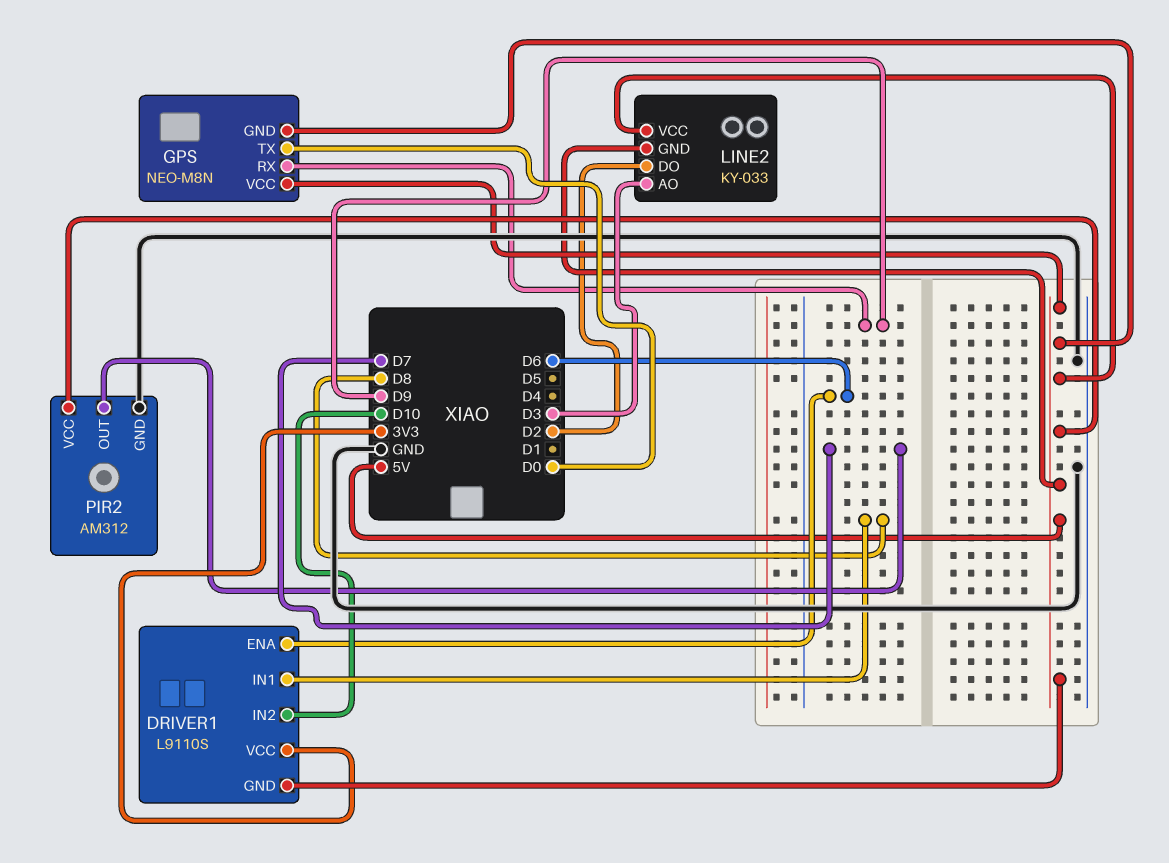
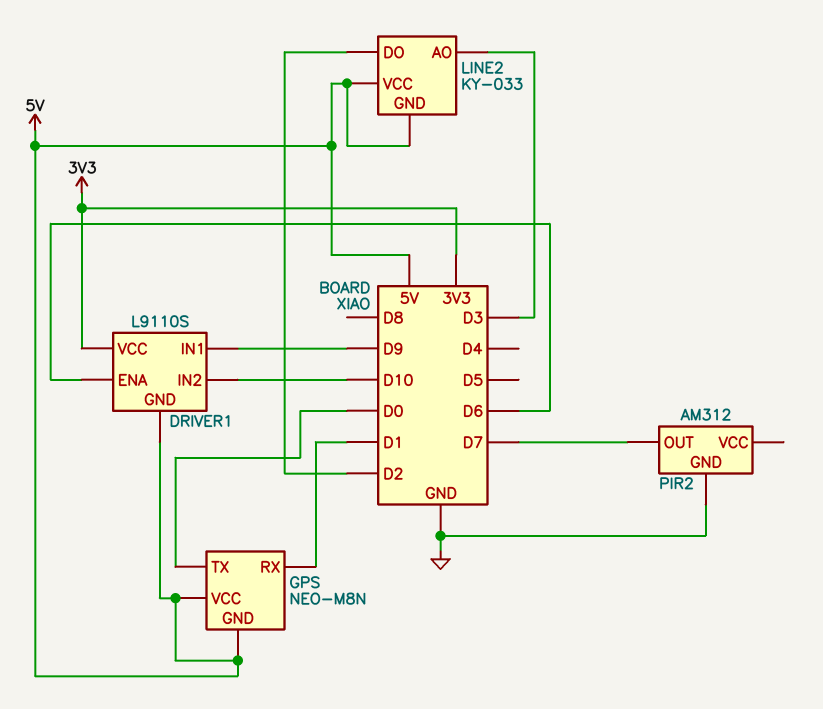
DRIVER1 pin IN1: D8 -> D9
GPS pin RX: D9 -> D1
PIR2 pin VCC: 5V -> none

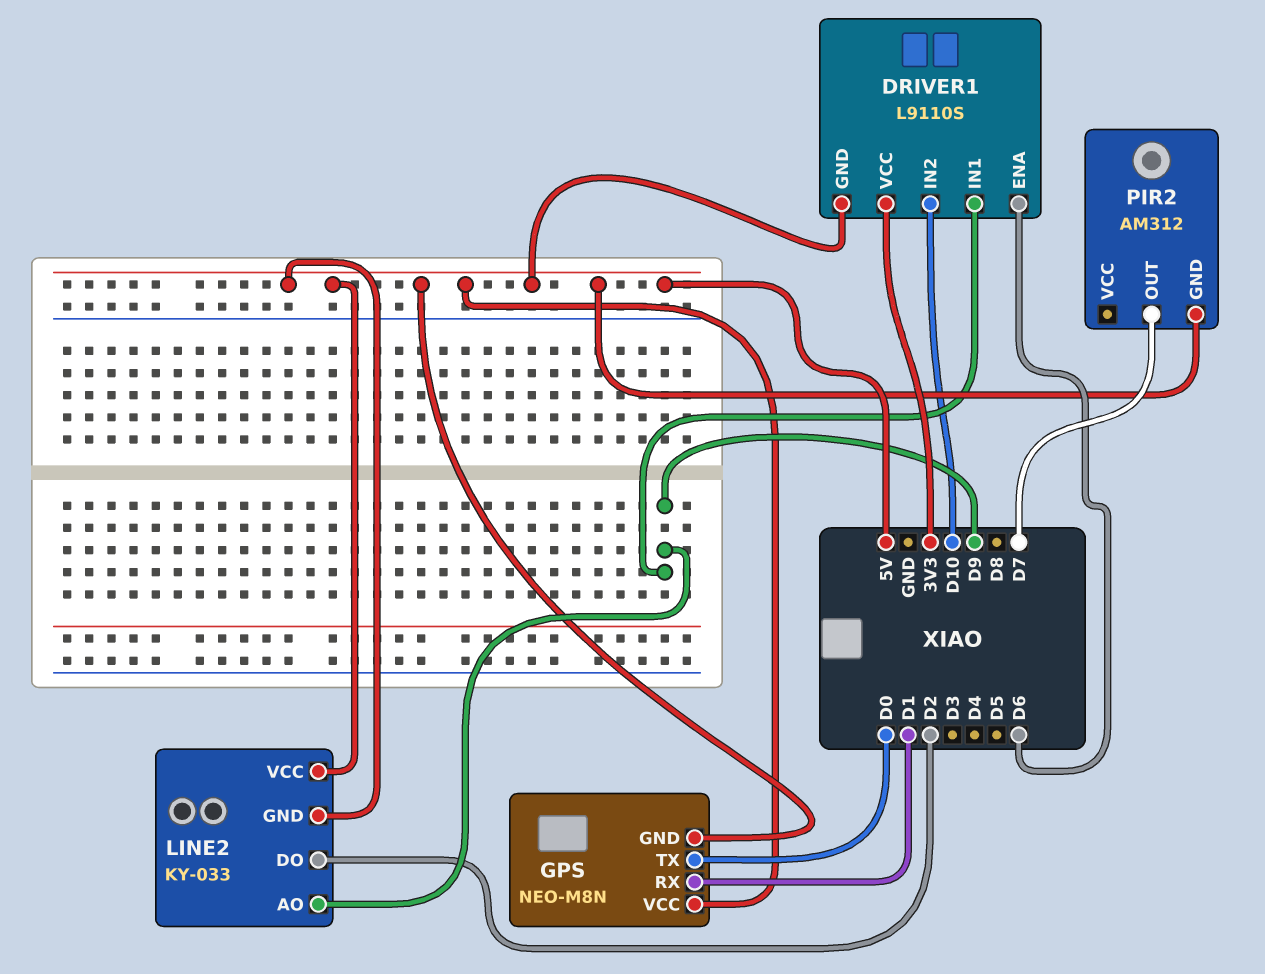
LINE2 pin AO: D3 -> D9
PIR2 pin GND: GND -> 5V

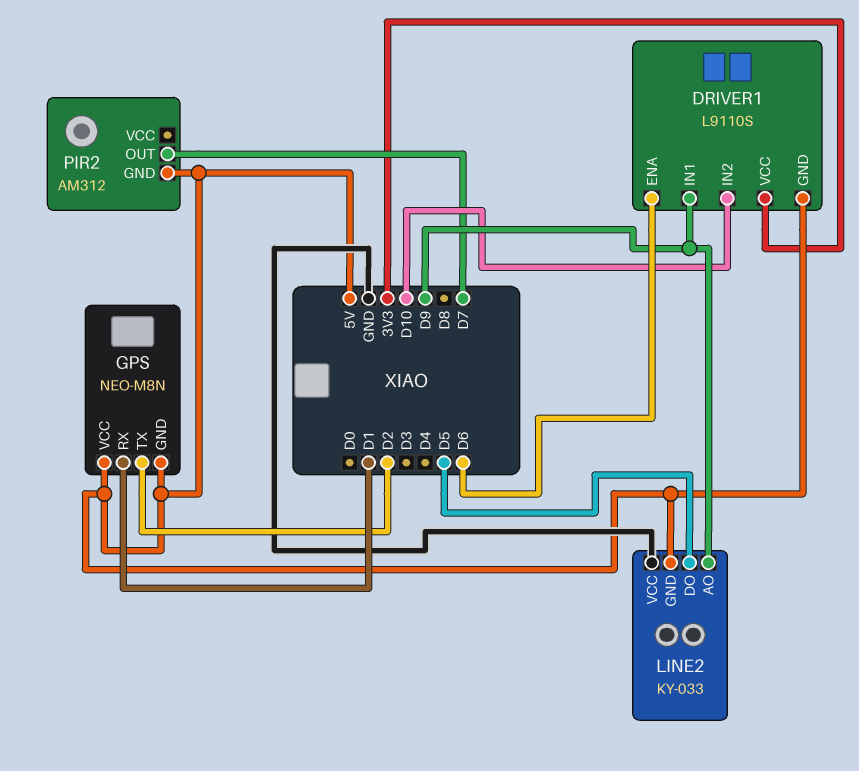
GPS pin TX: D0 -> D2
LINE2 pin DO: D2 -> D5
LINE2 pin VCC: 5V -> GND

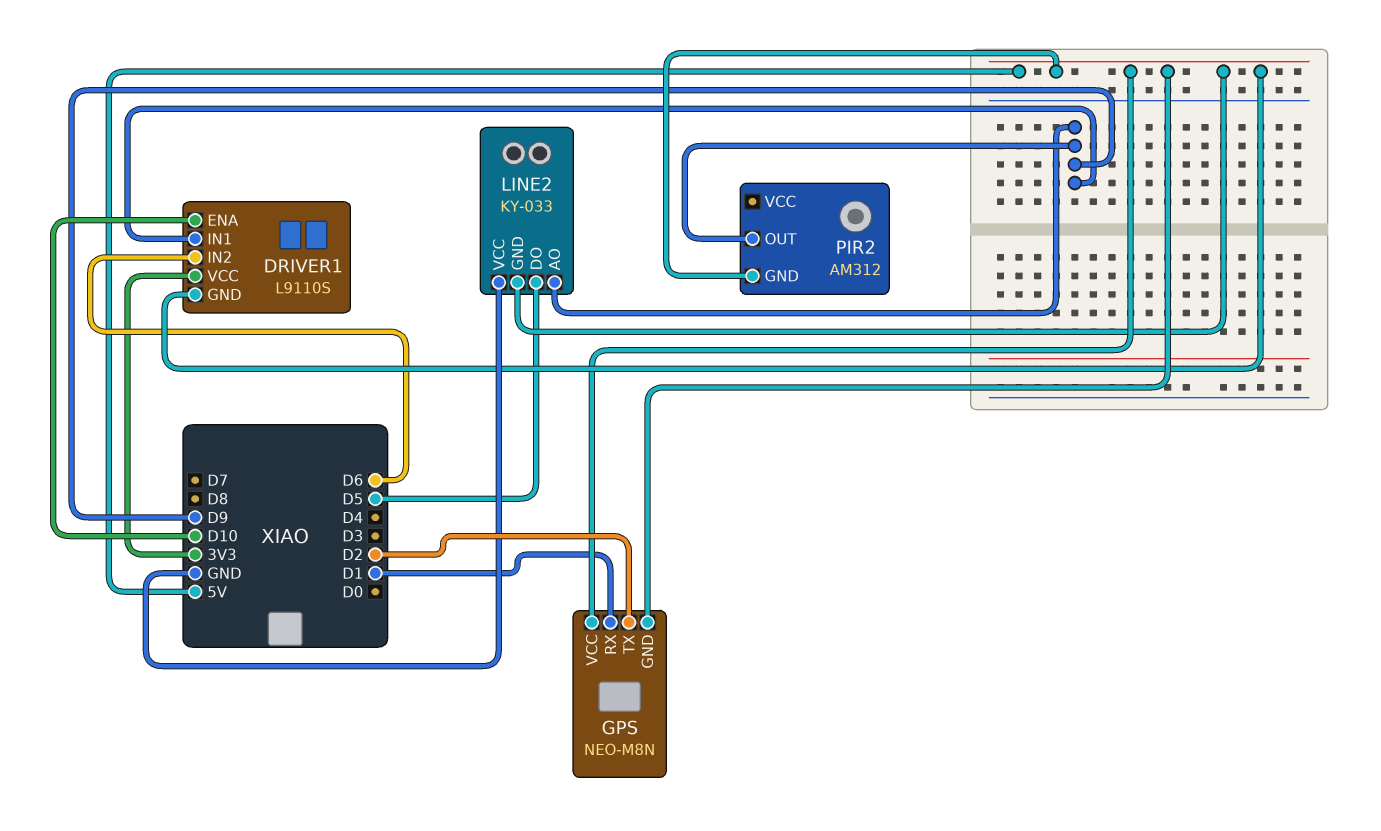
DRIVER1 pin ENA: D6 -> D10
DRIVER1 pin IN2: D10 -> D6
PIR2 pin OUT: D7 -> D9

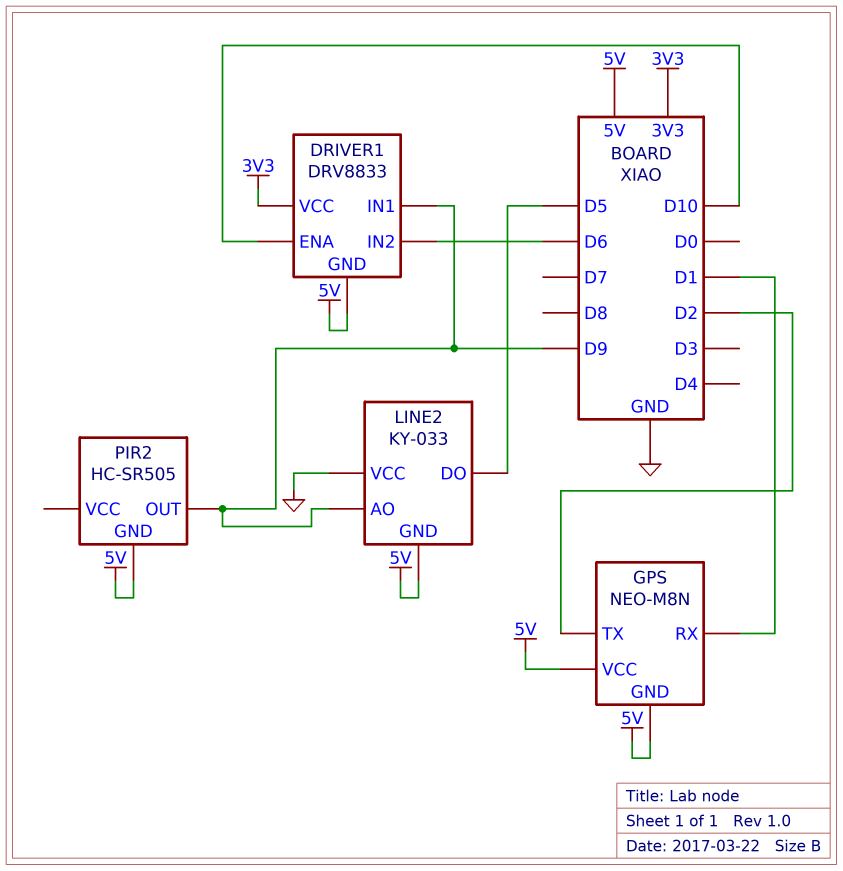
DRIVER1: L9110S -> DRV8833
PIR2: AM312 -> HC-SR505

